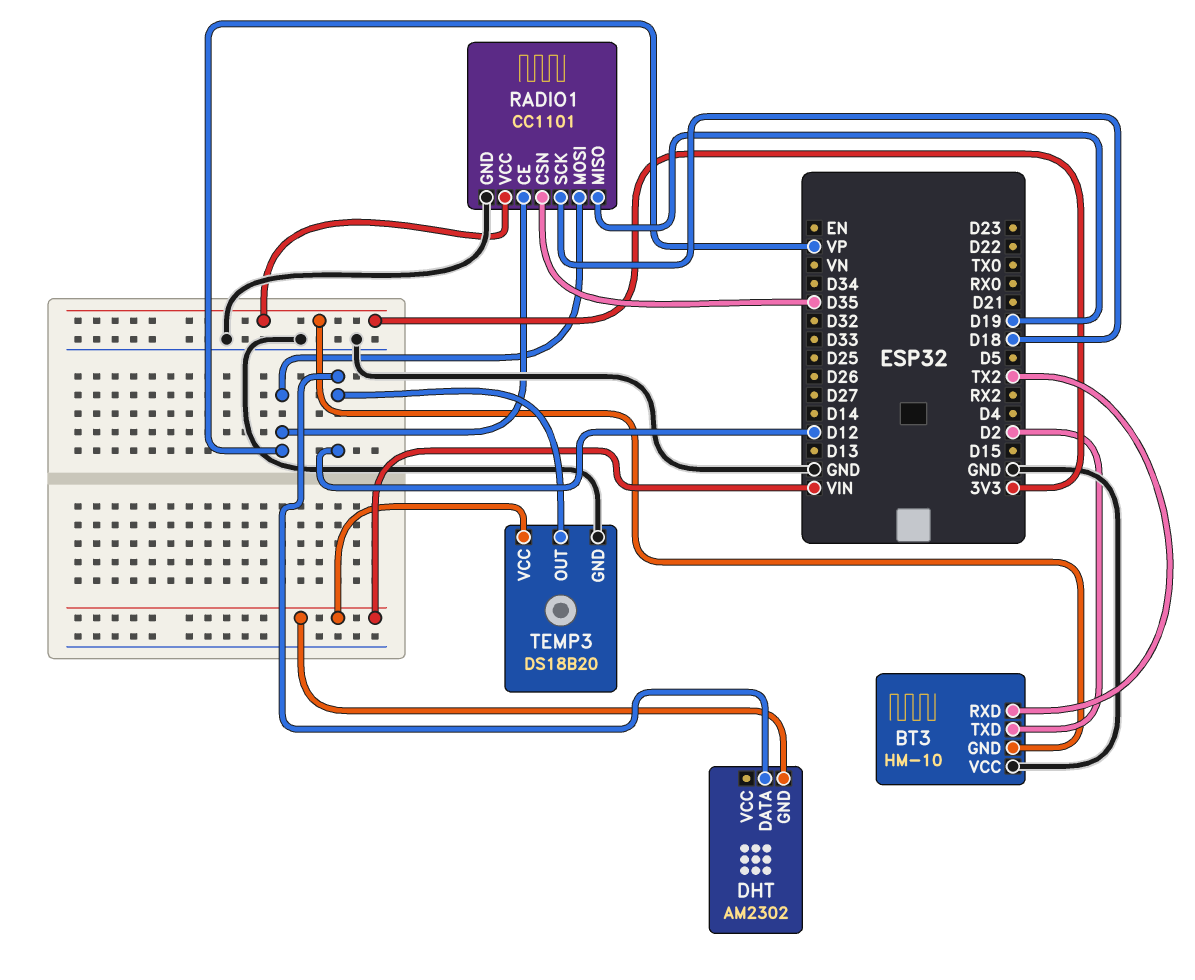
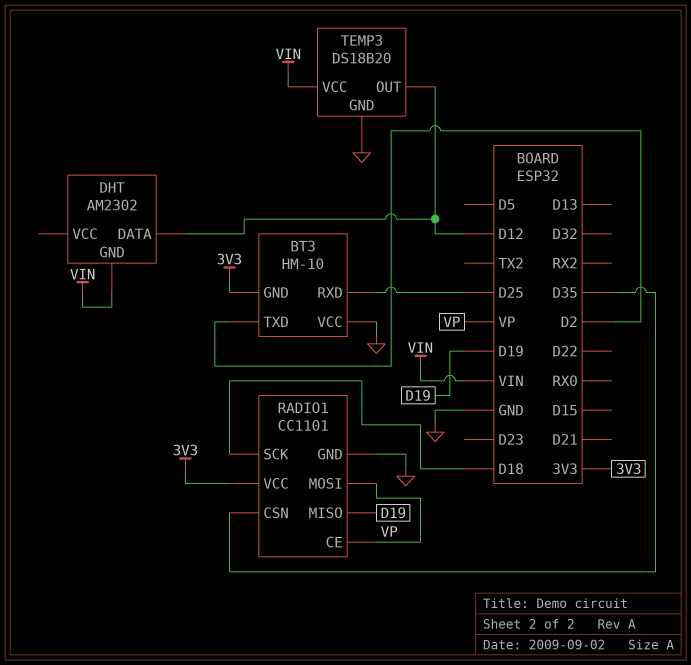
BT3 pin RXD: TX2 -> D25

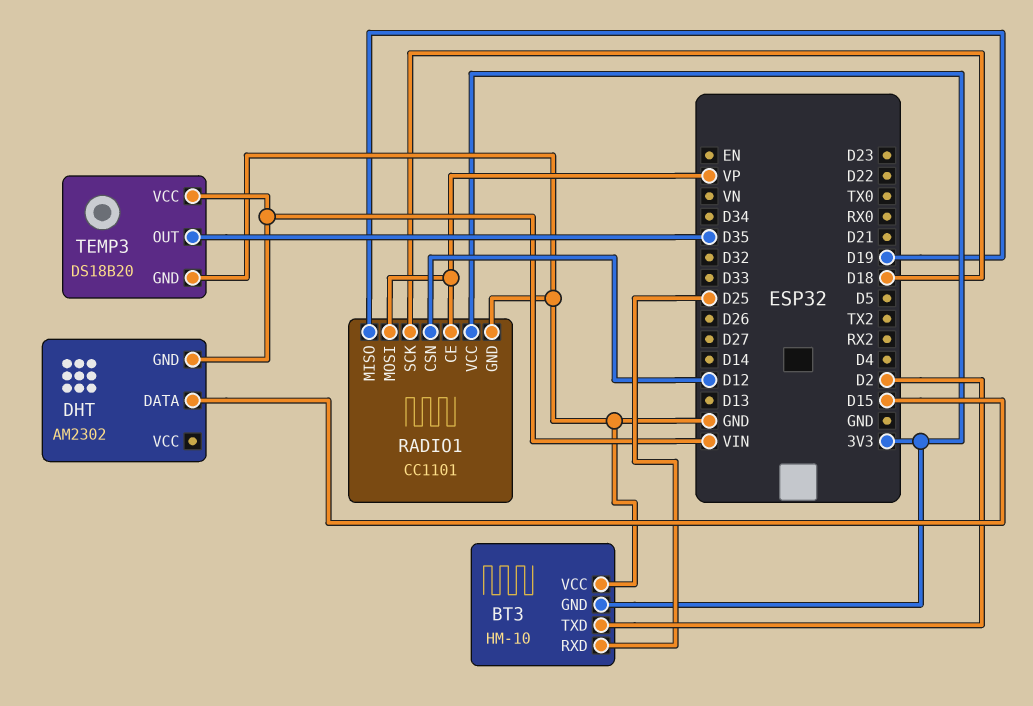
DHT pin DATA: D12 -> D15
RADIO1 pin CSN: D35 -> D12
TEMP3 pin OUT: D12 -> D35

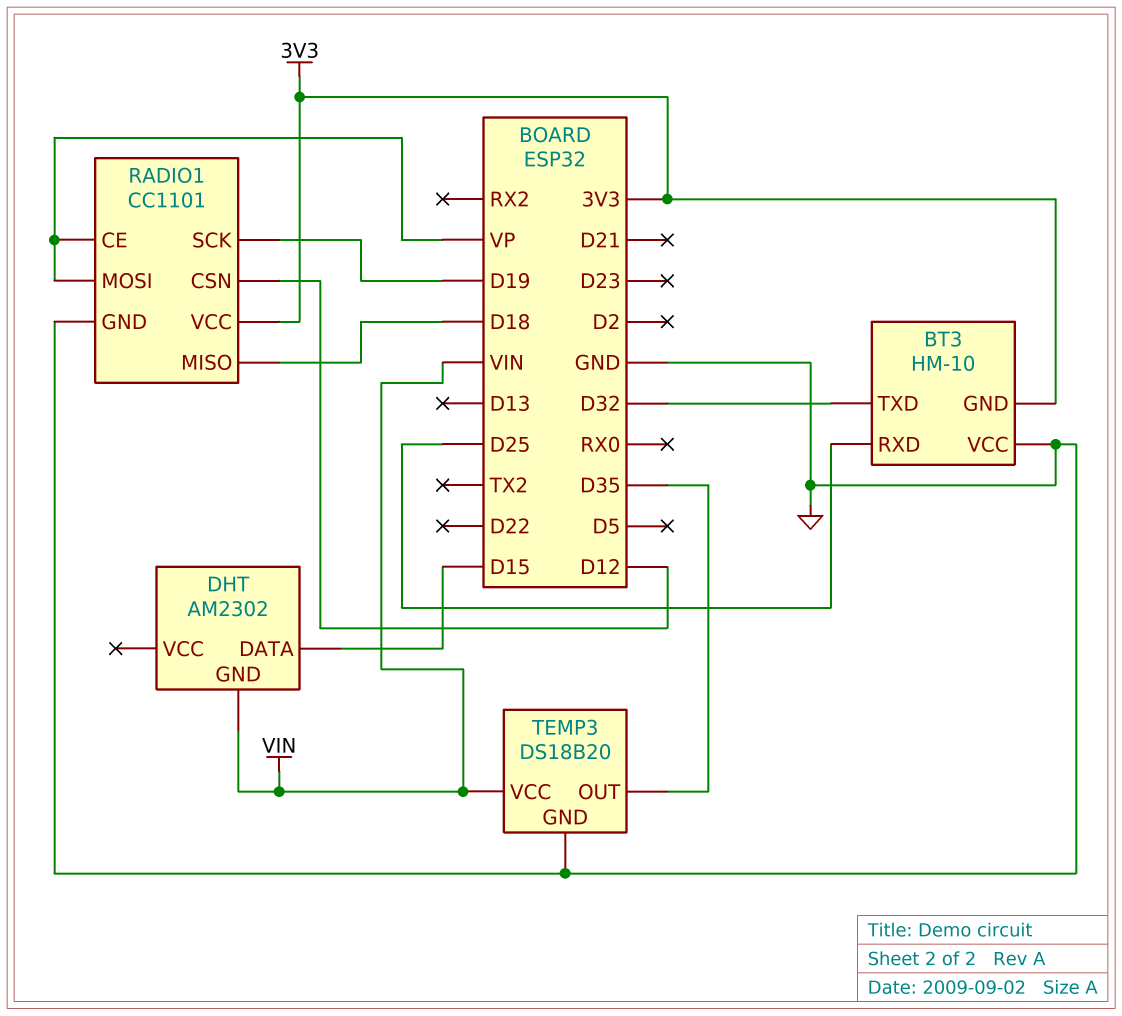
BT3 pin TXD: D2 -> D32
RADIO1 pin MISO: D19 -> D18
RADIO1 pin SCK: D18 -> D19

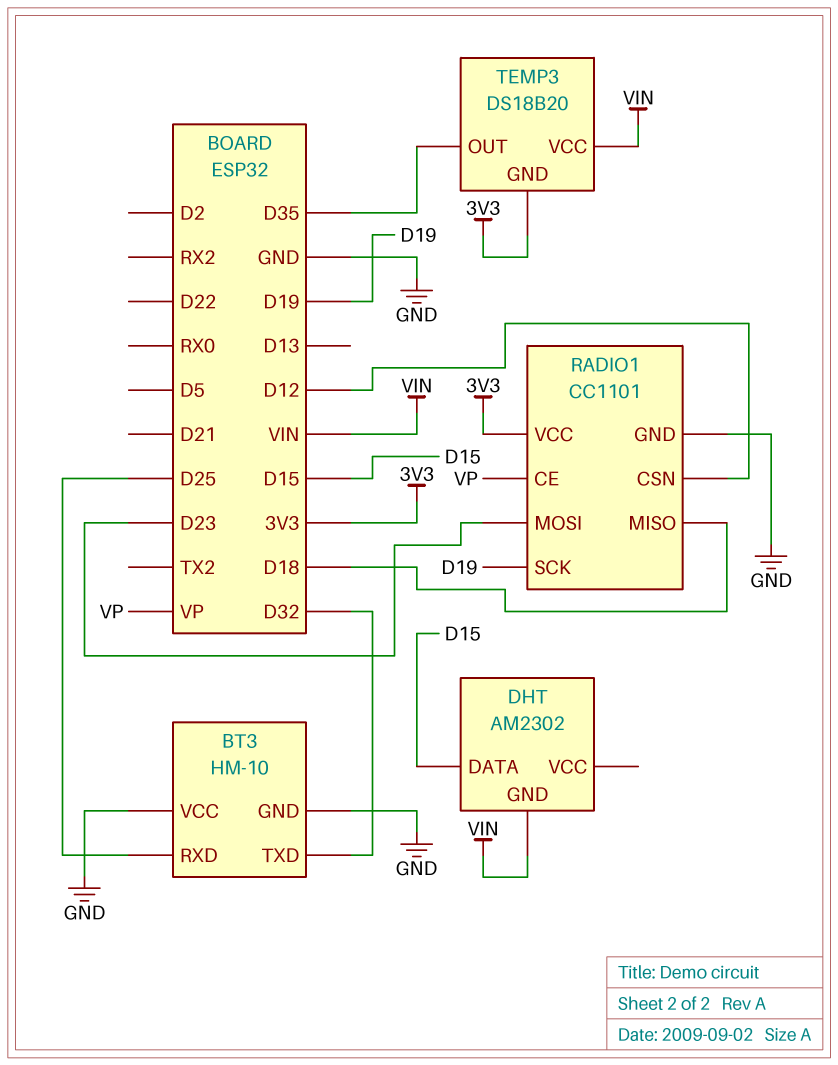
BT3 pin GND: 3V3 -> GND
RADIO1 pin MOSI: VP -> D23
TEMP3 pin GND: GND -> 3V3

